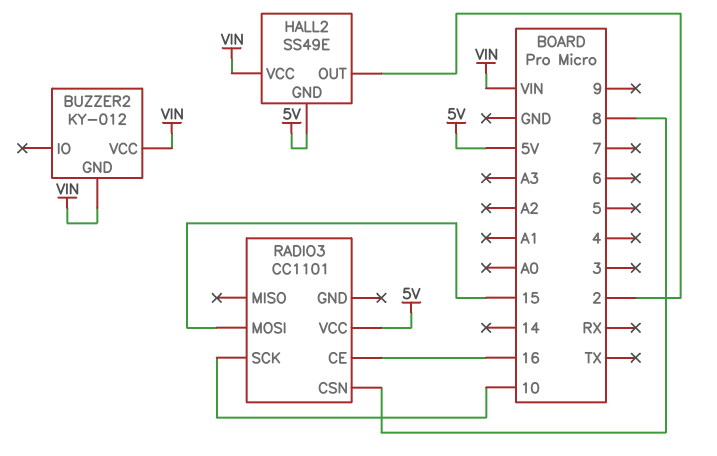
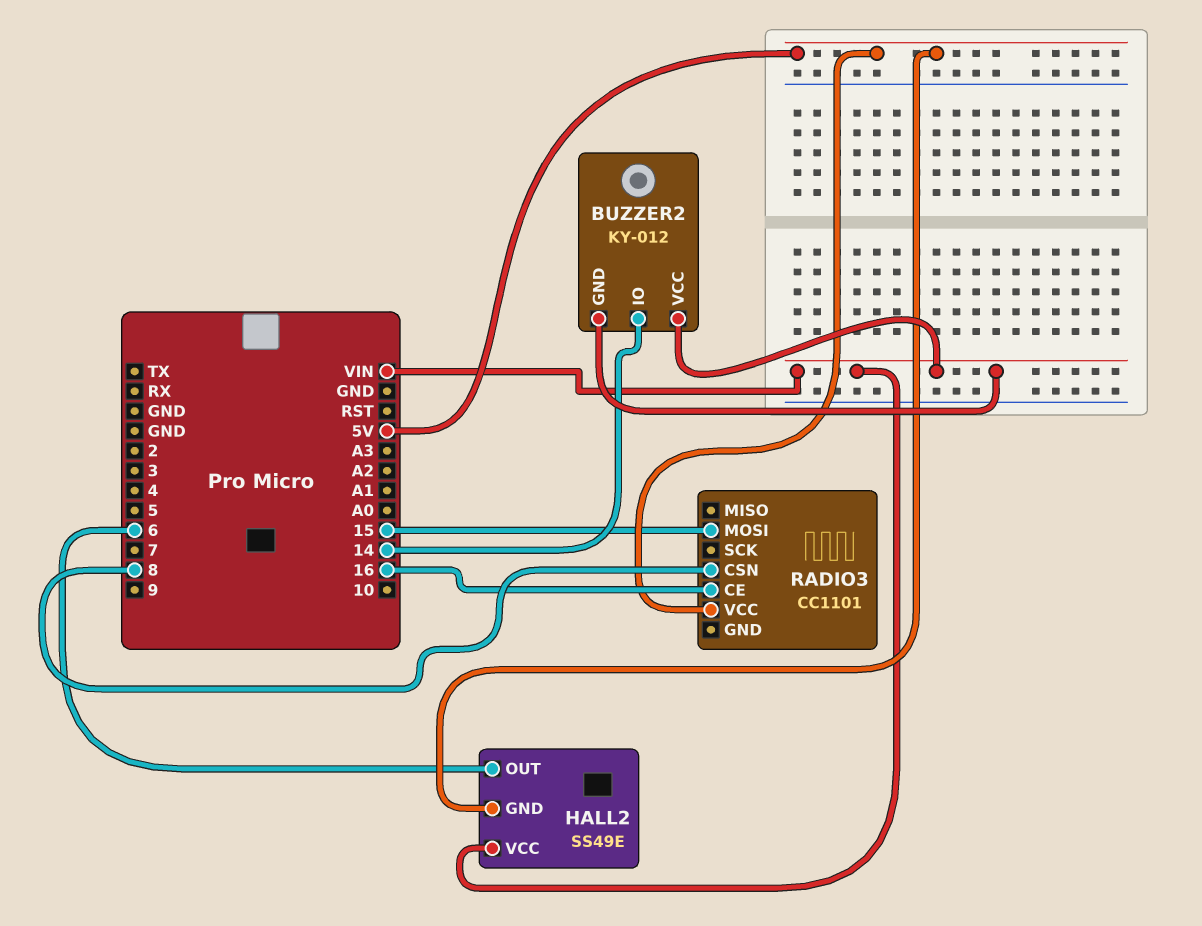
BUZZER2 pin IO: none -> 14
HALL2 pin OUT: 2 -> 6
RADIO3 pin SCK: 10 -> none

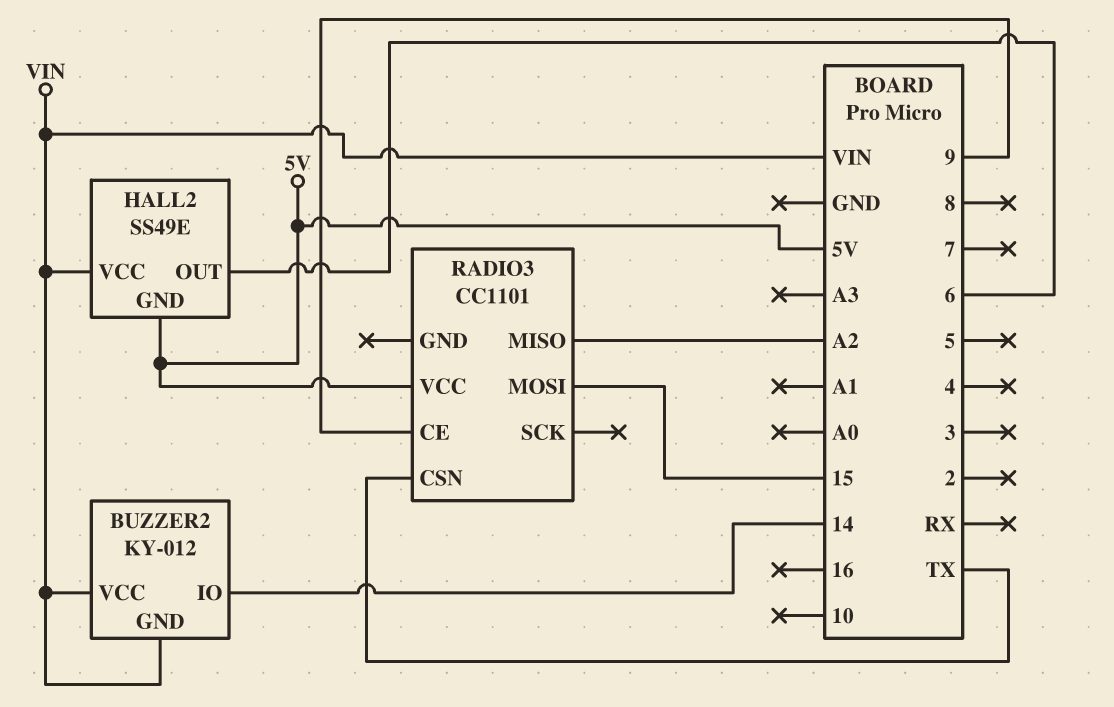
RADIO3 pin CE: 16 -> 9
RADIO3 pin CSN: 8 -> TX
RADIO3 pin MISO: none -> A2

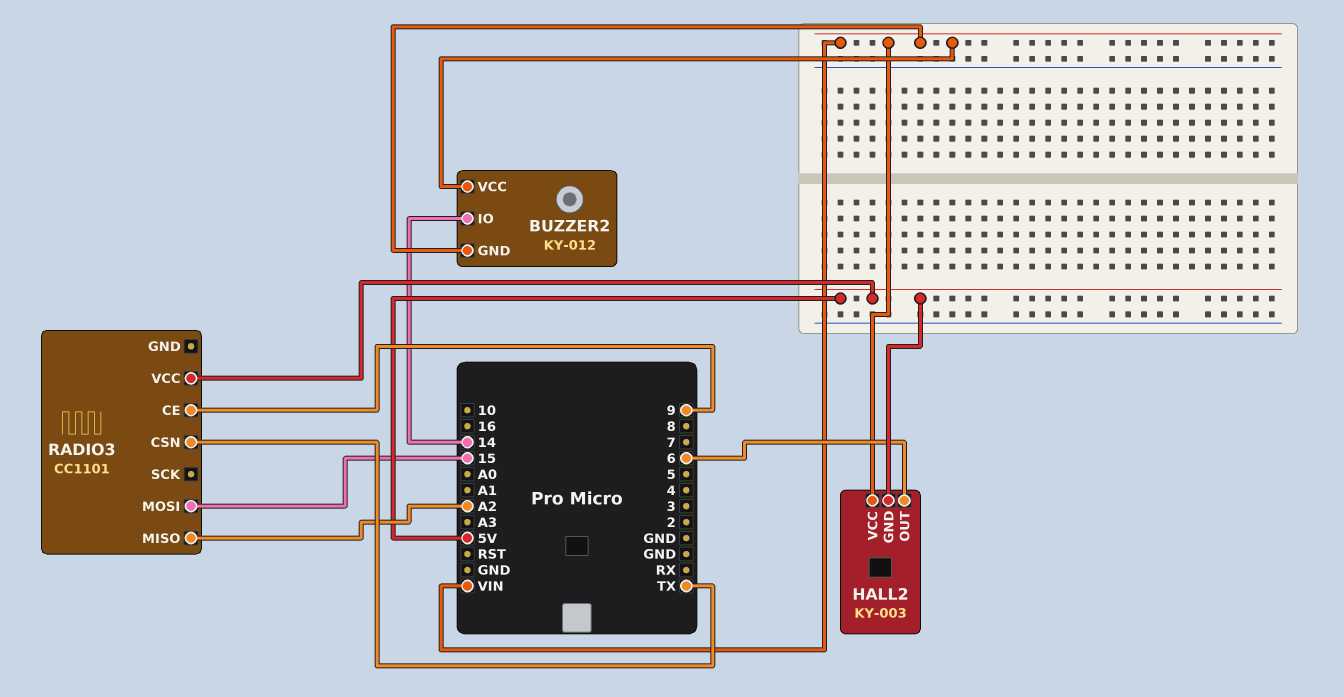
HALL2: SS49E -> KY-003

